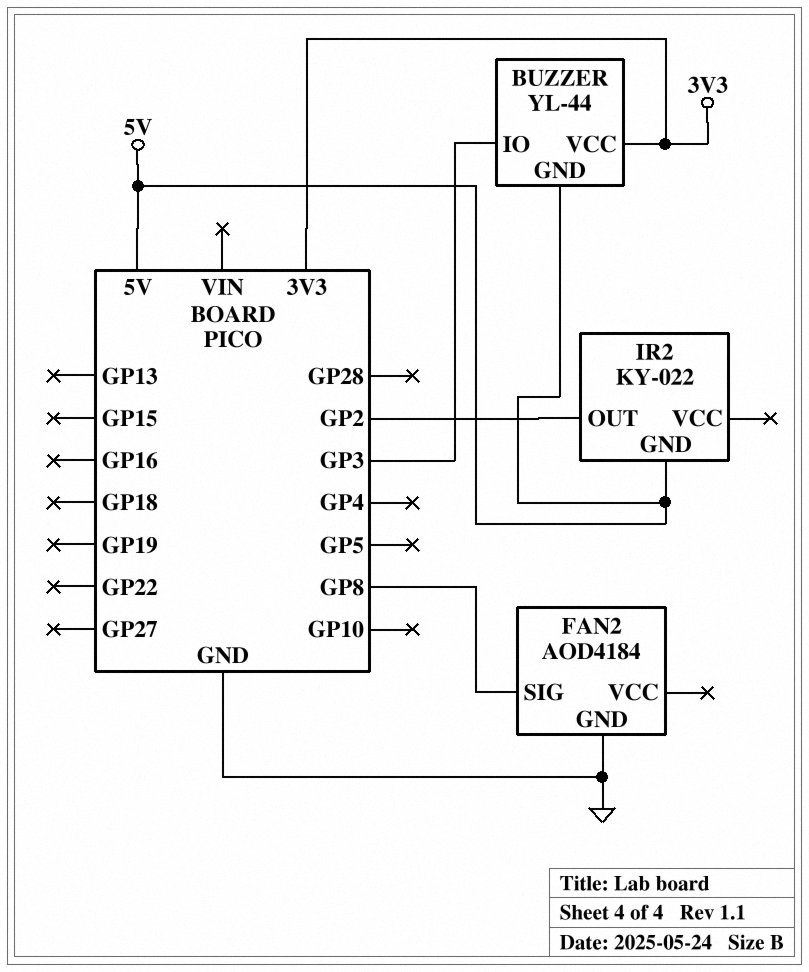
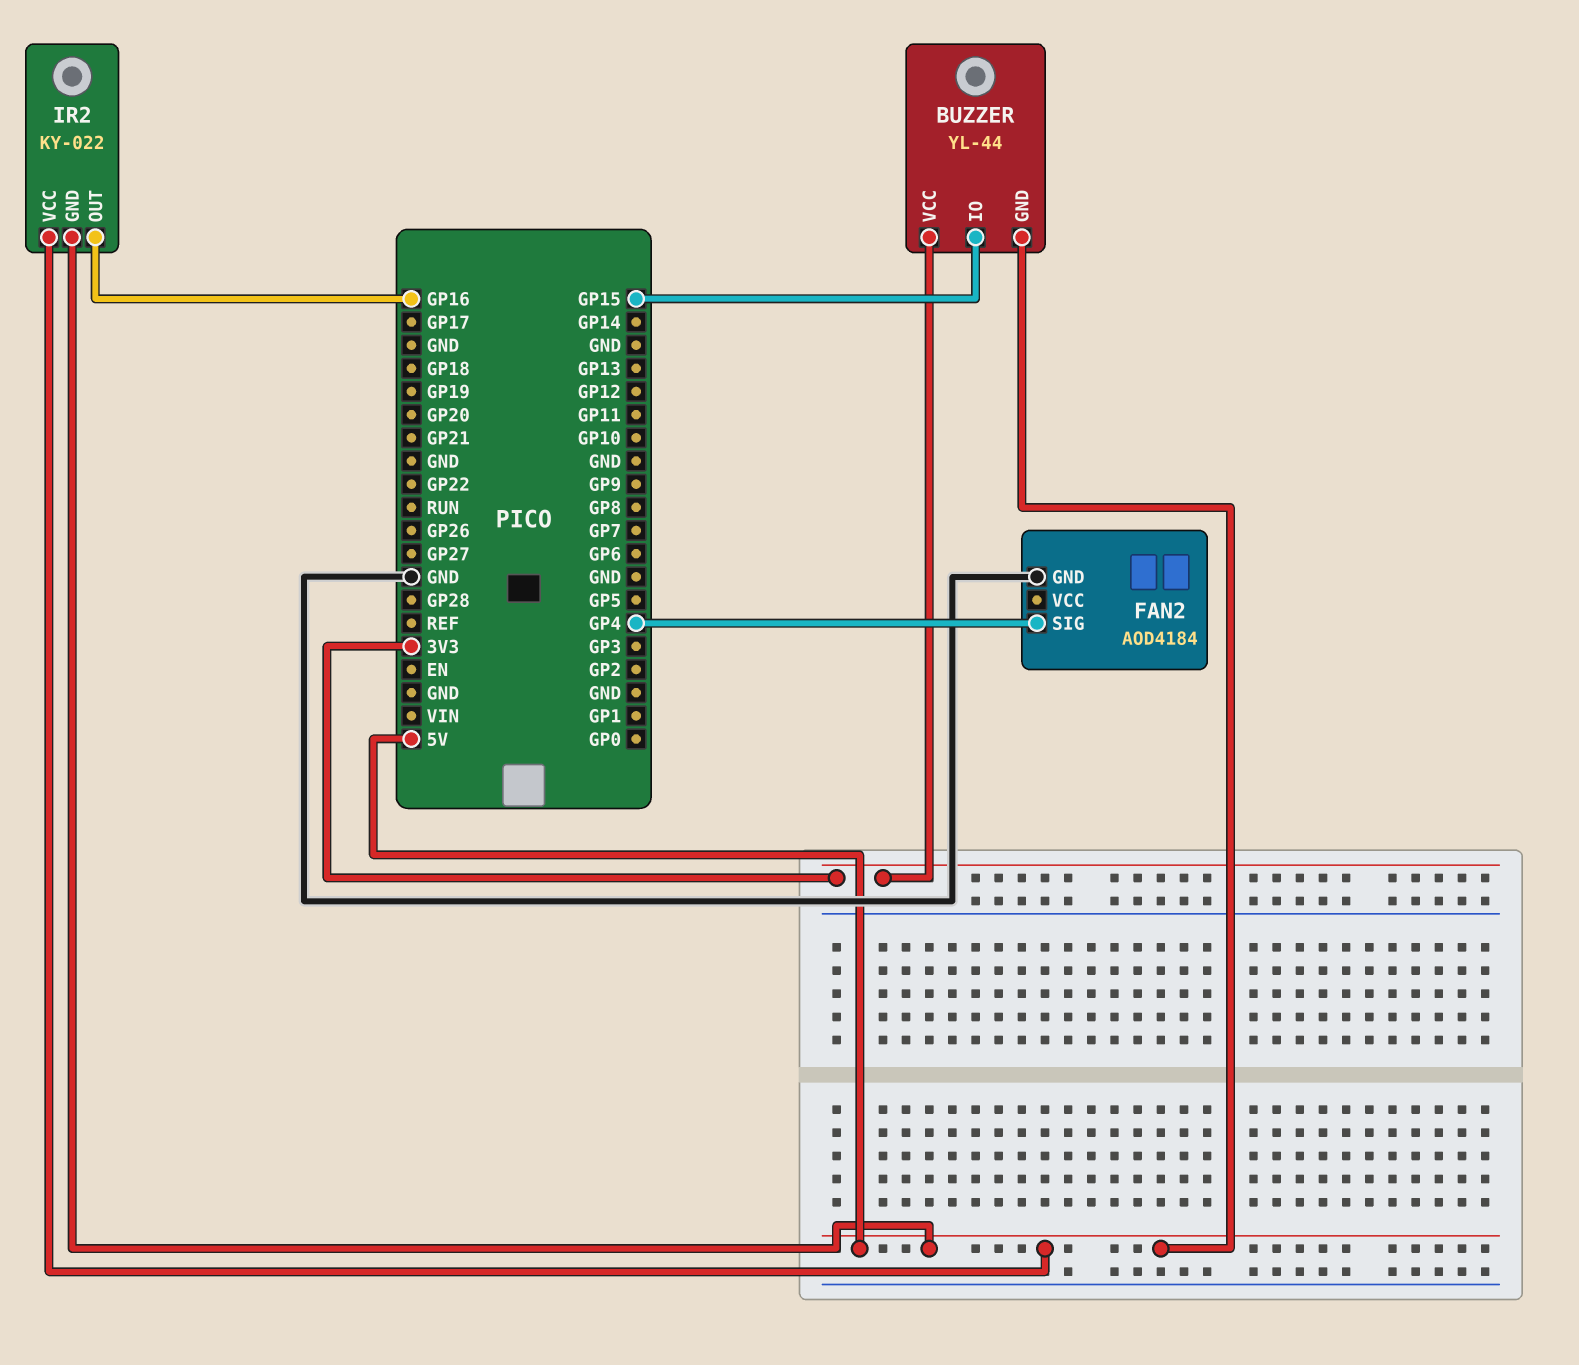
BUZZER pin IO: GP3 -> GP15
FAN2 pin SIG: GP8 -> GP4
IR2 pin OUT: GP2 -> GP16
IR2 pin VCC: none -> 5V

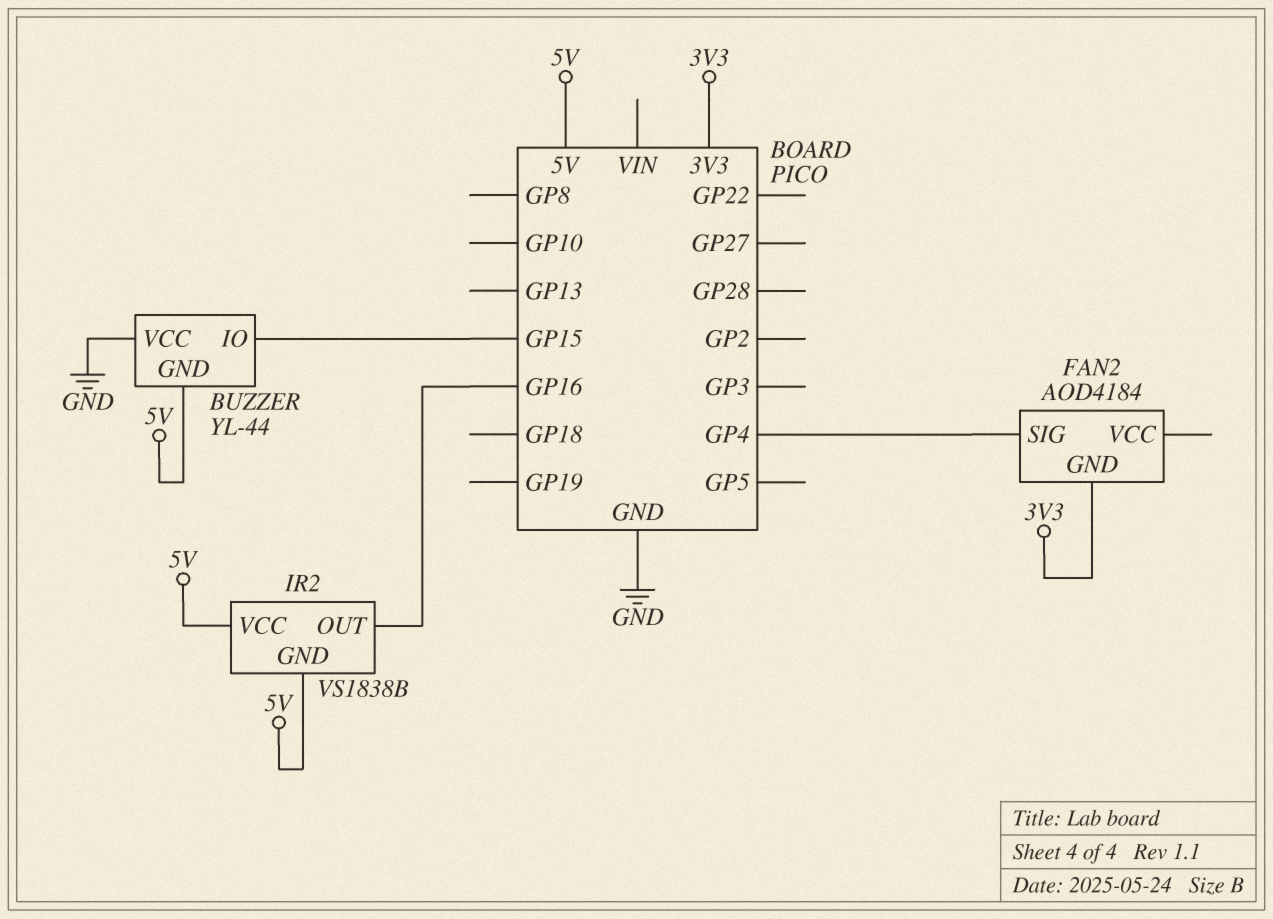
BUZZER pin VCC: 3V3 -> GND
FAN2 pin GND: GND -> 3V3
IR2: KY-022 -> VS1838B

